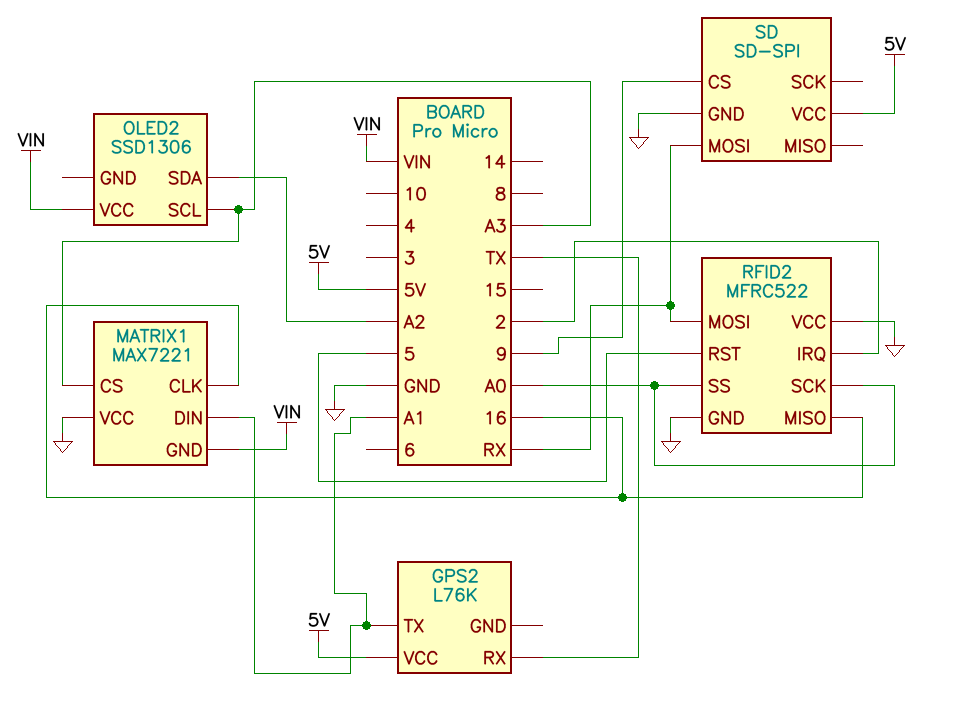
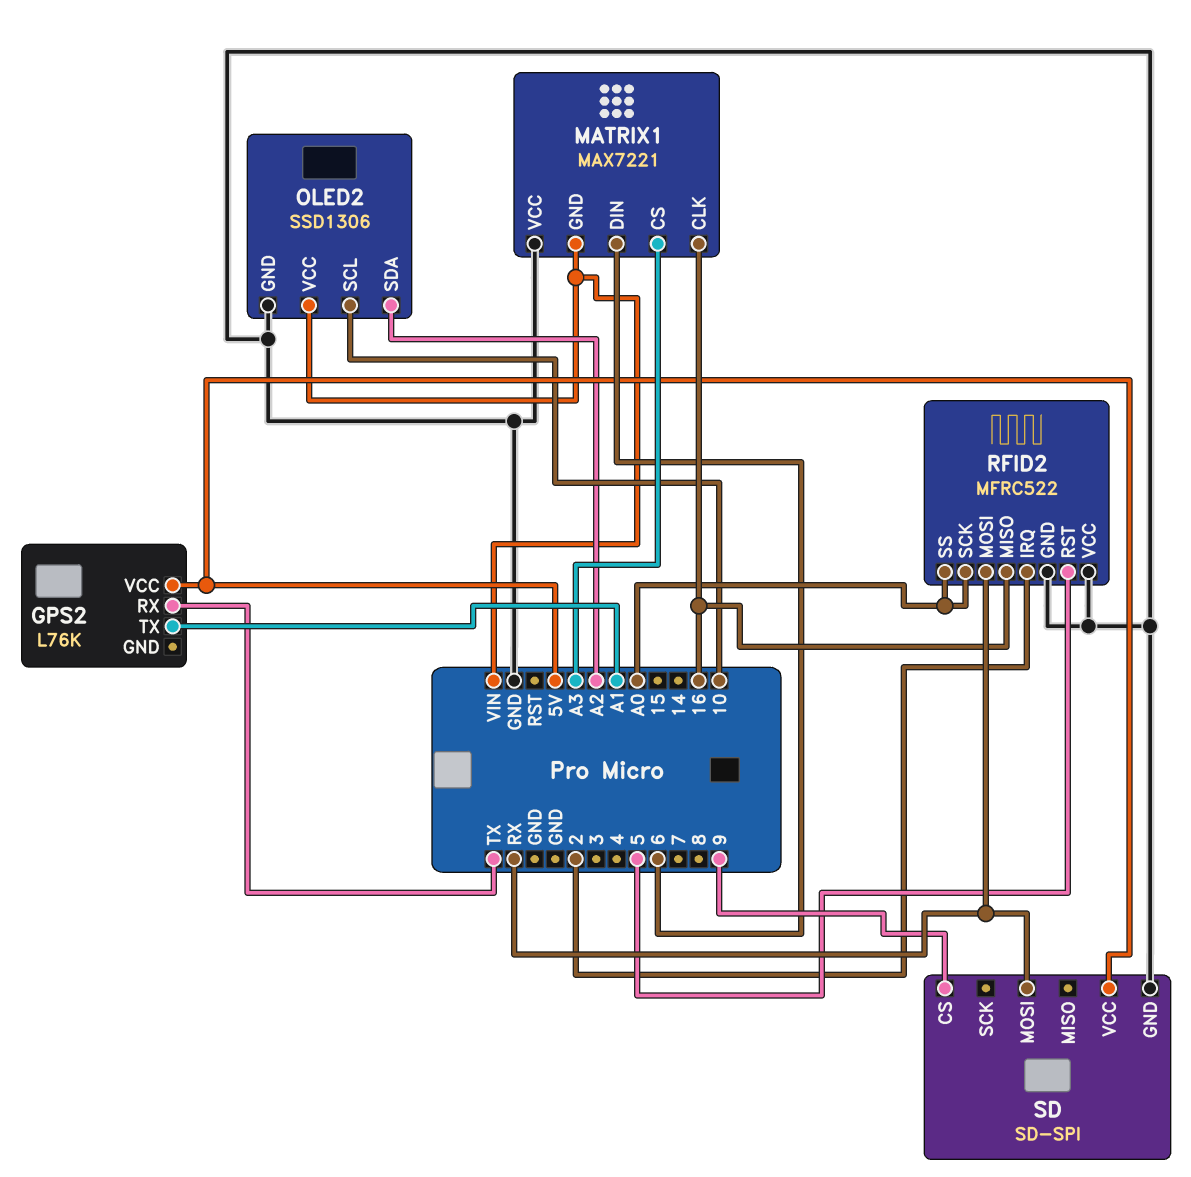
MATRIX1 pin DIN: A1 -> 6
OLED2 pin GND: none -> GND
OLED2 pin SCL: A3 -> 10

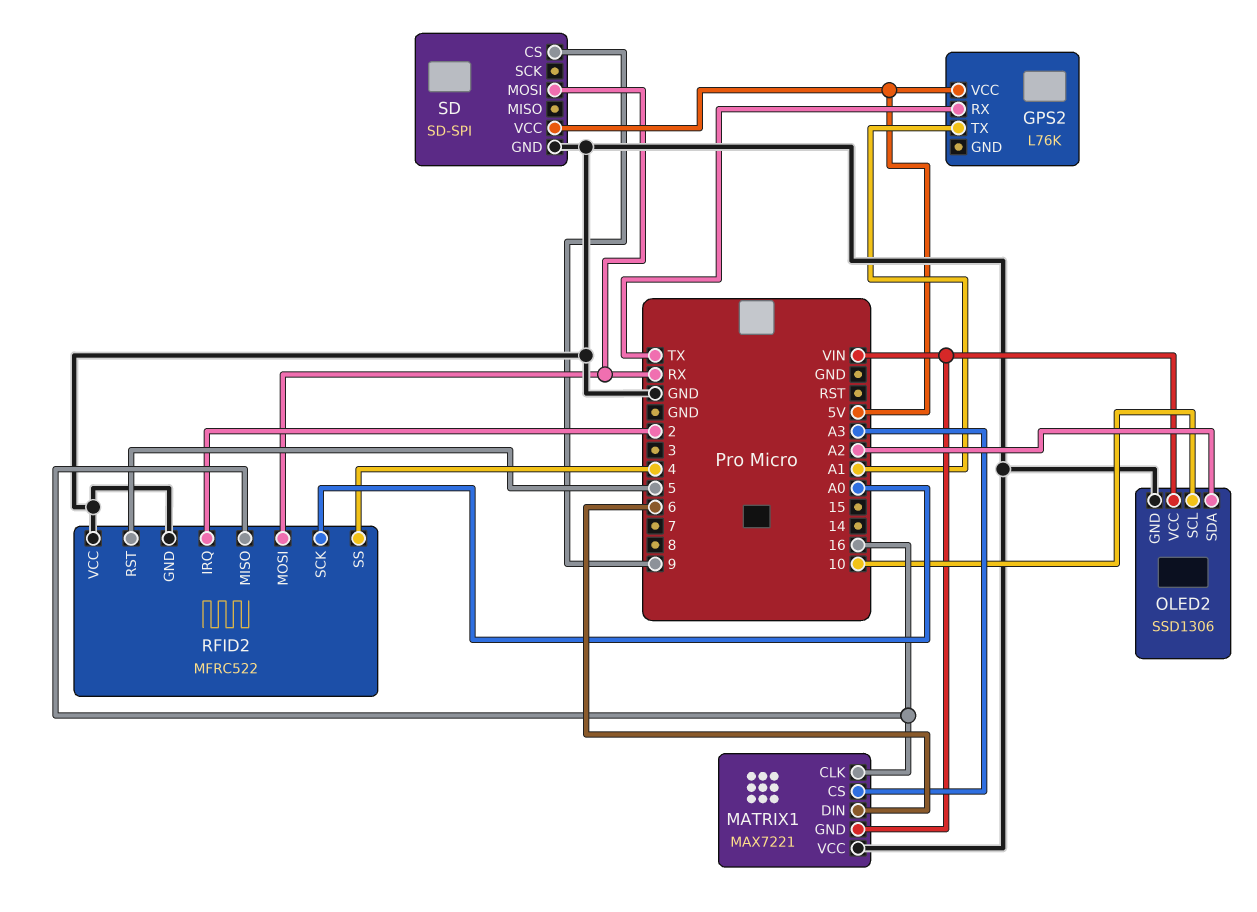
RFID2 pin SS: A0 -> 4

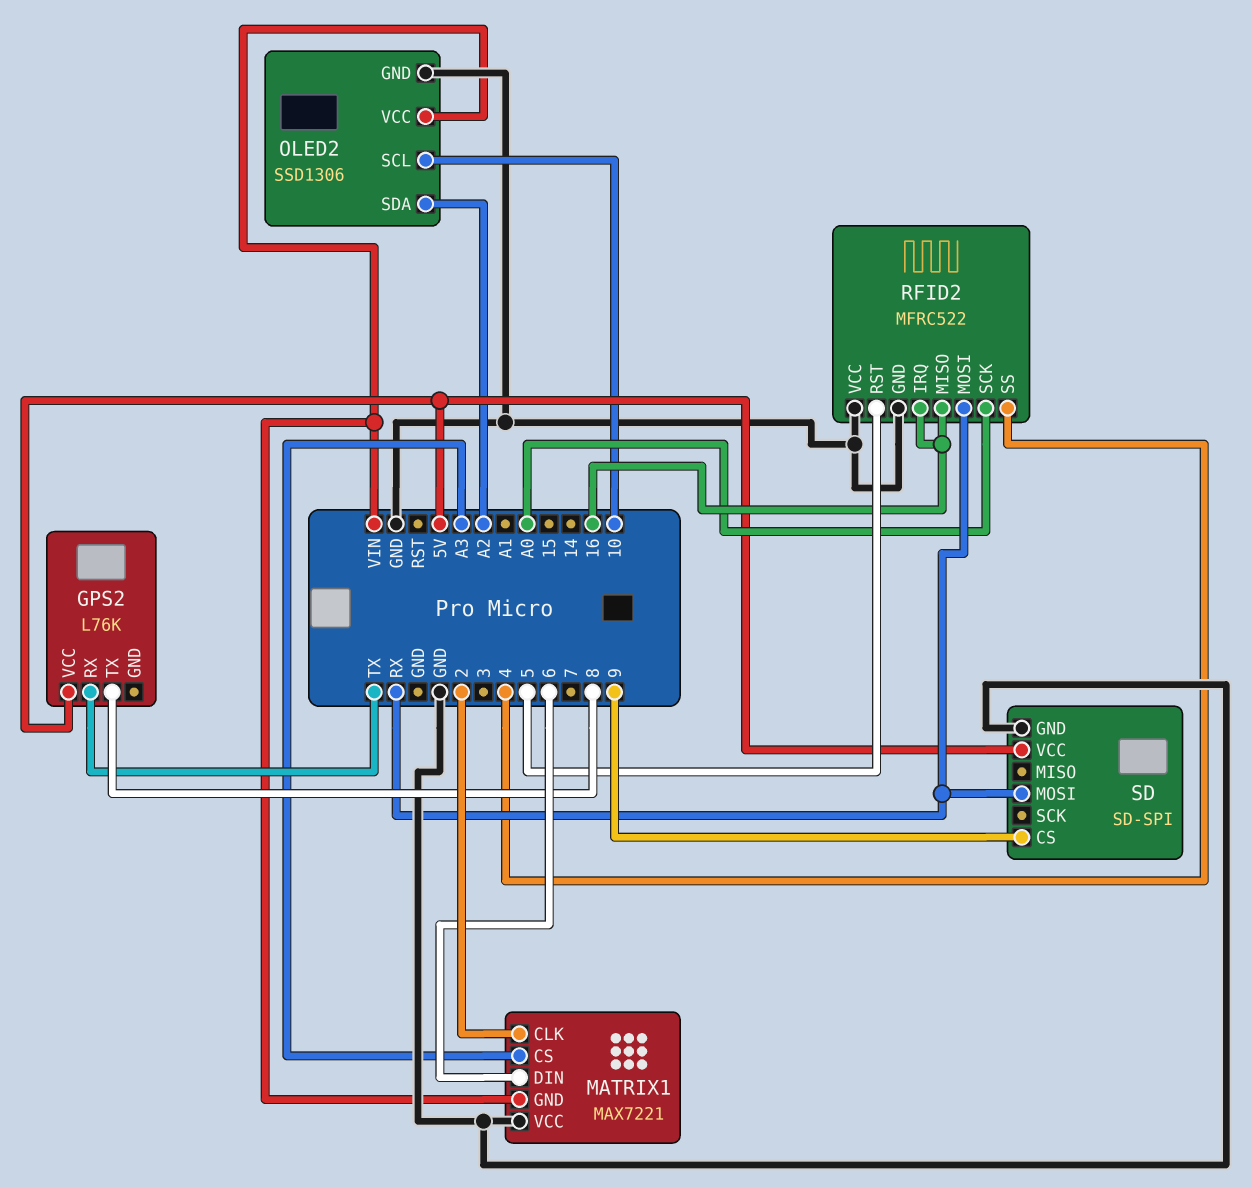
GPS2 pin TX: A1 -> 8
MATRIX1 pin CLK: 16 -> 2
RFID2 pin IRQ: 2 -> 16

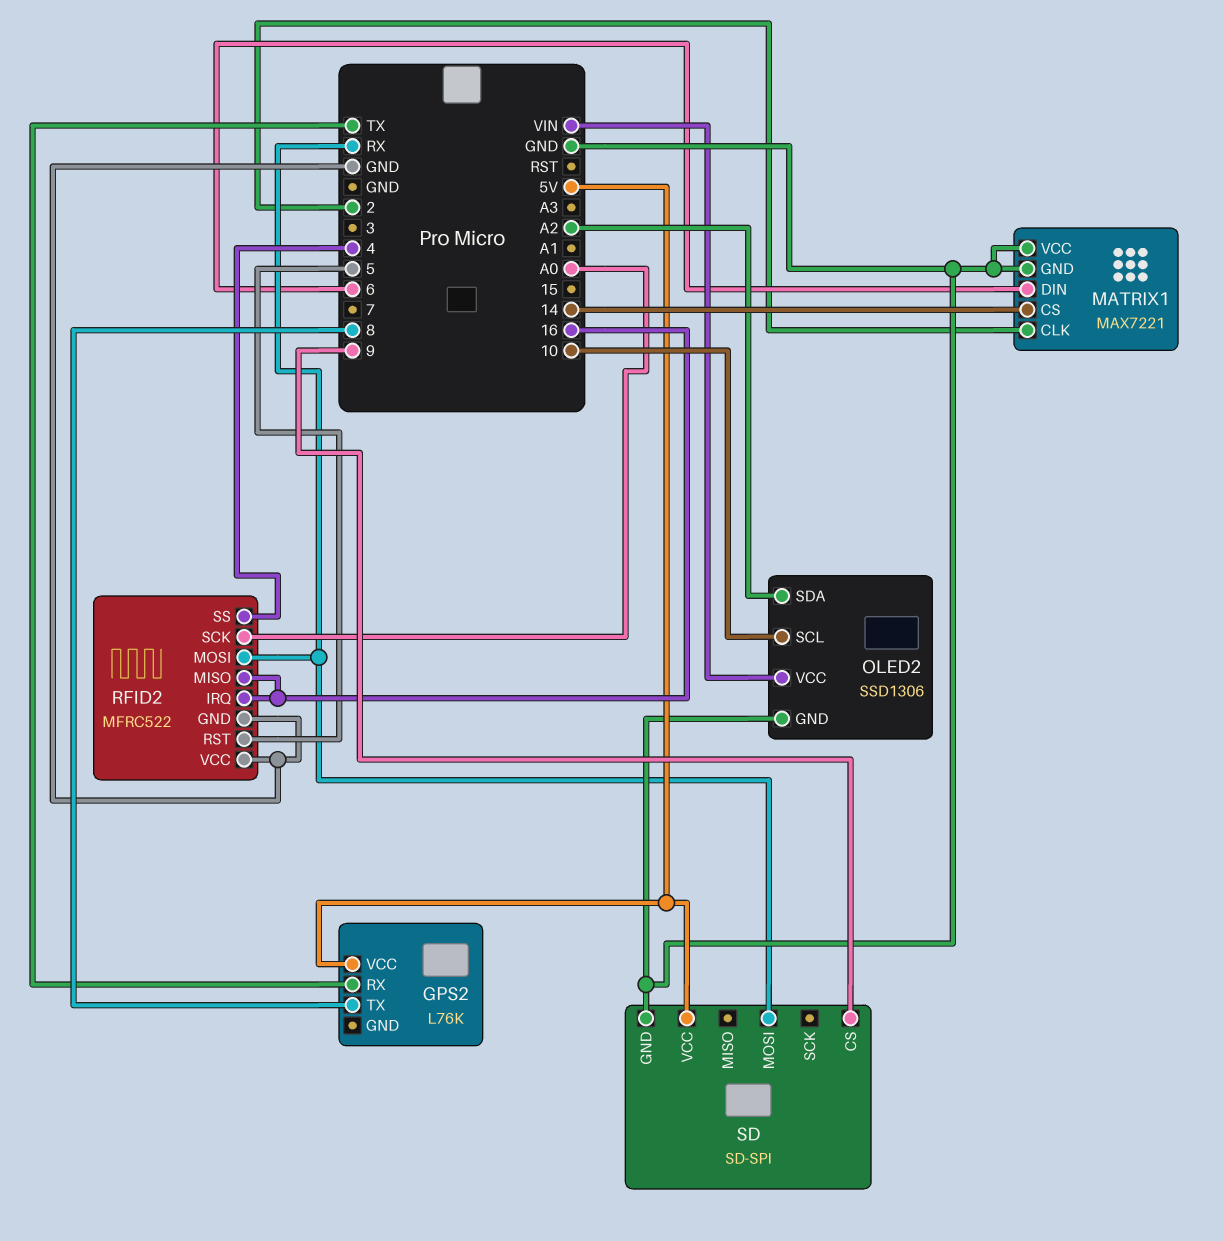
MATRIX1 pin CS: A3 -> 14
MATRIX1 pin GND: VIN -> GND

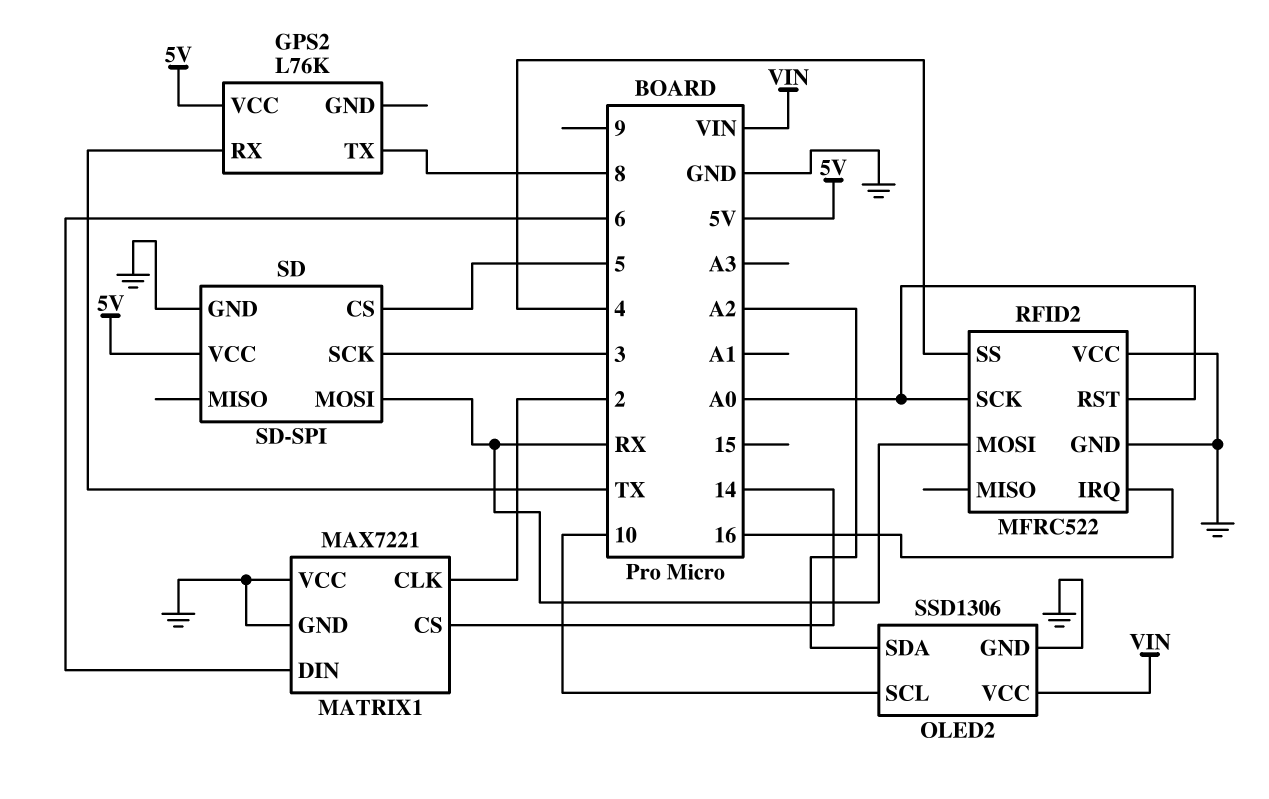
RFID2 pin MISO: 16 -> none
RFID2 pin RST: 5 -> A0
SD pin CS: 9 -> 5
SD pin SCK: none -> 3

